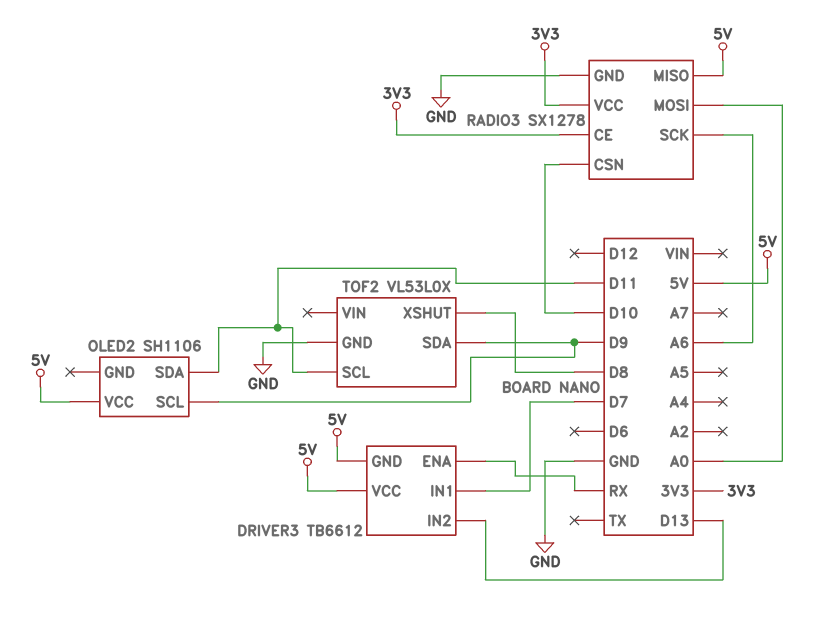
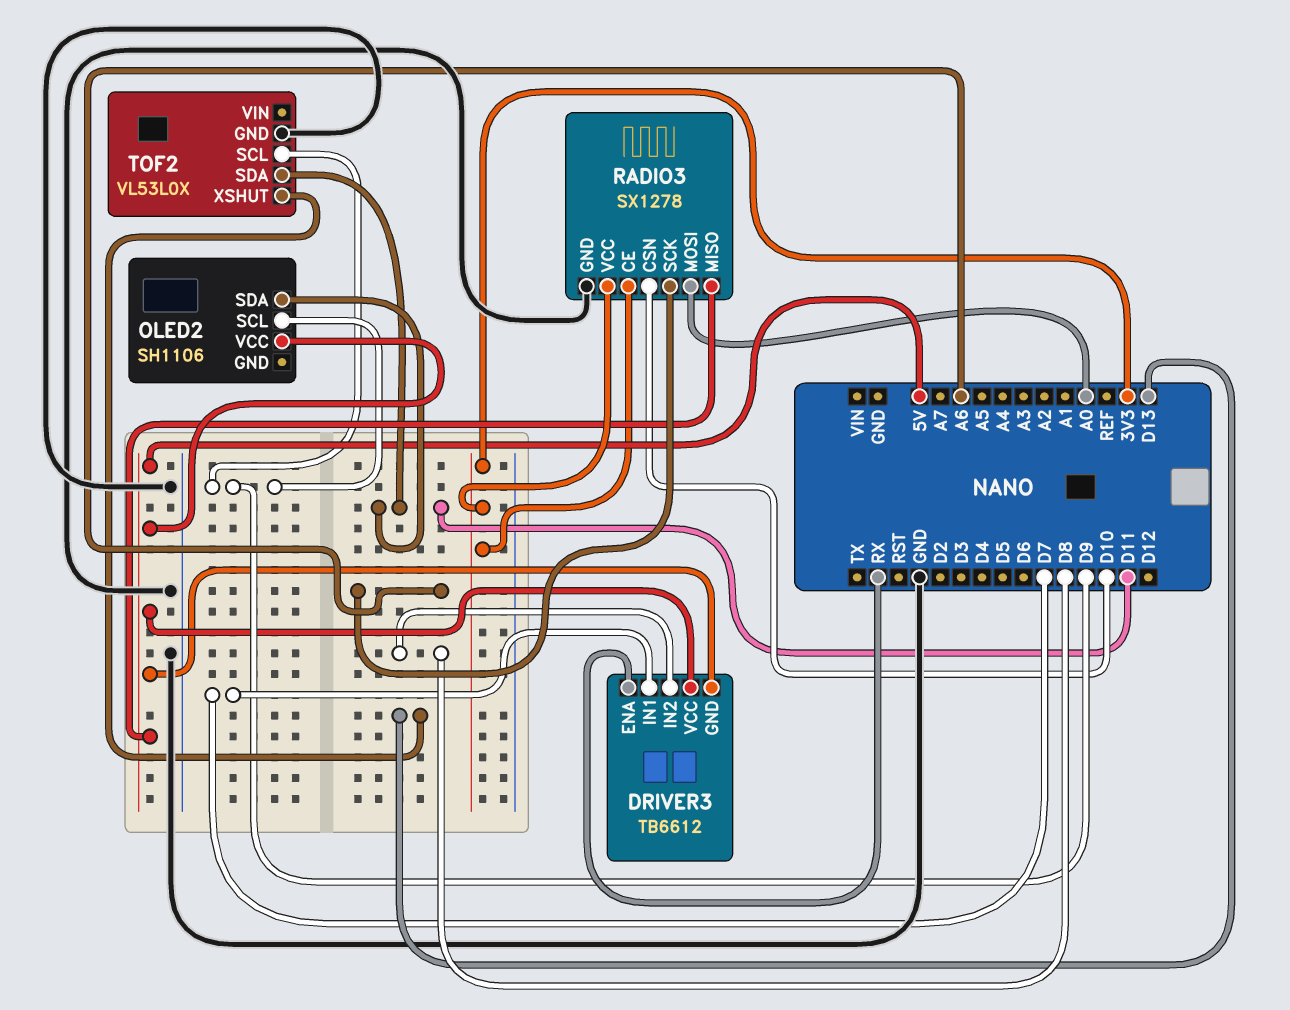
DRIVER3 pin IN2: D13 -> D8
TOF2 pin SCL: D11 -> D9
TOF2 pin SDA: D9 -> D11
TOF2 pin XSHUT: D8 -> D13

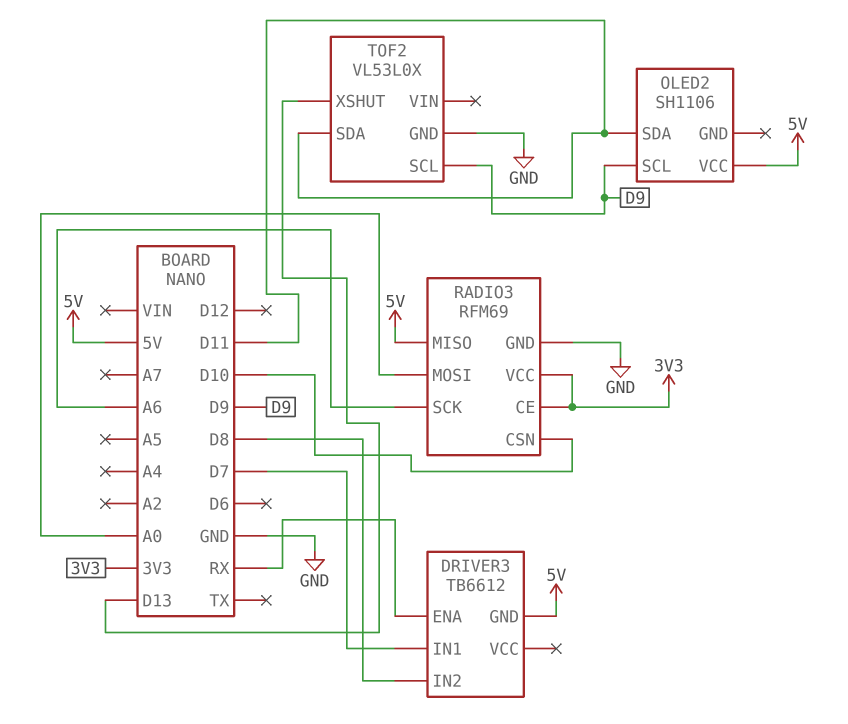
DRIVER3 pin VCC: 5V -> none
RADIO3: SX1278 -> RFM69

